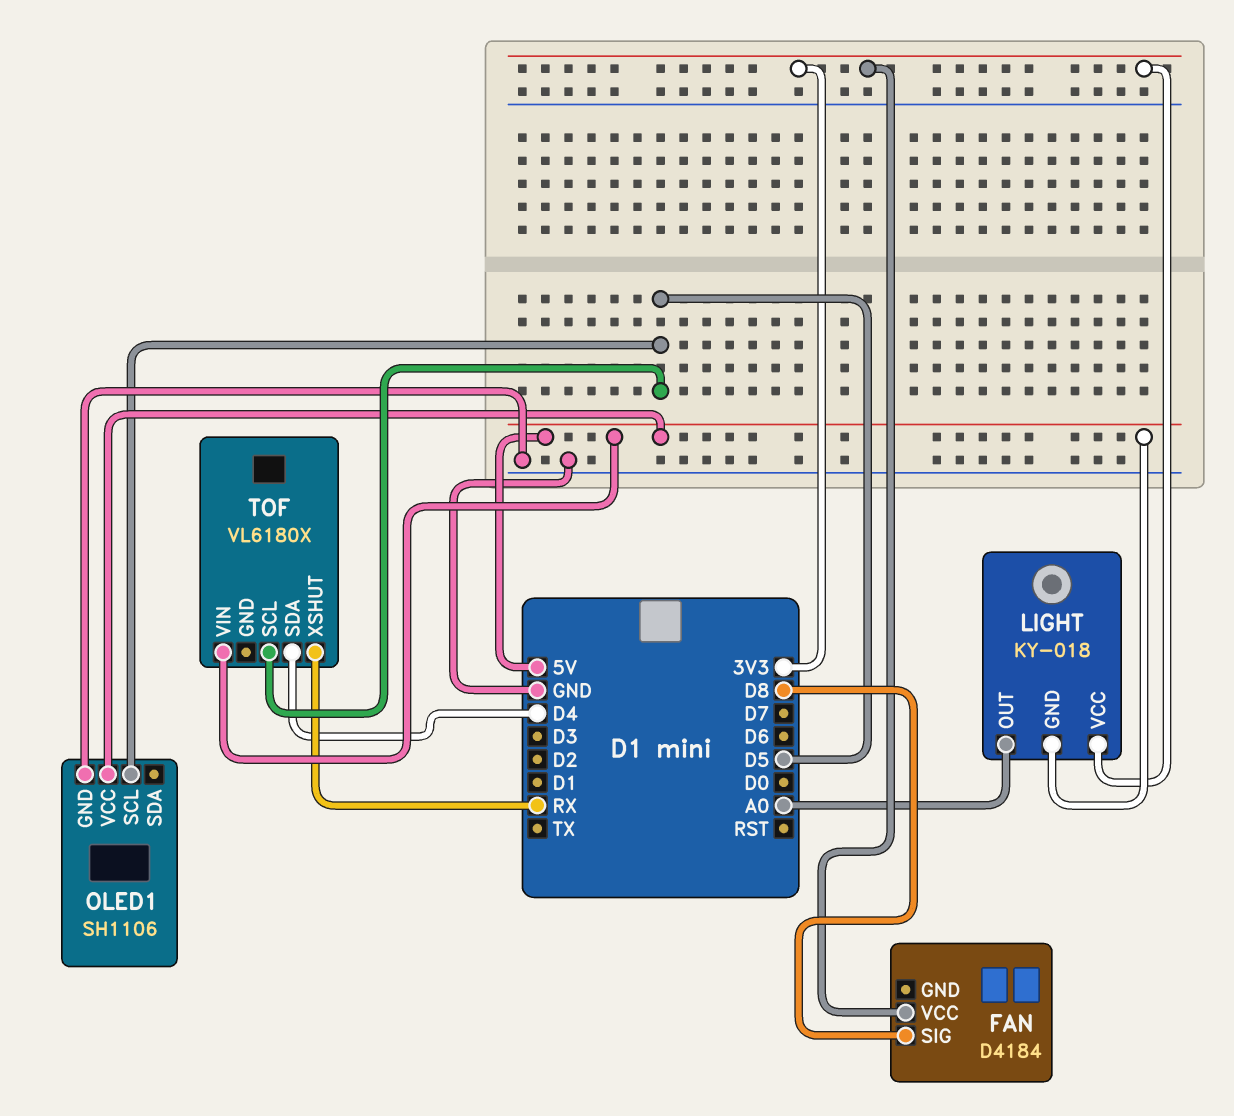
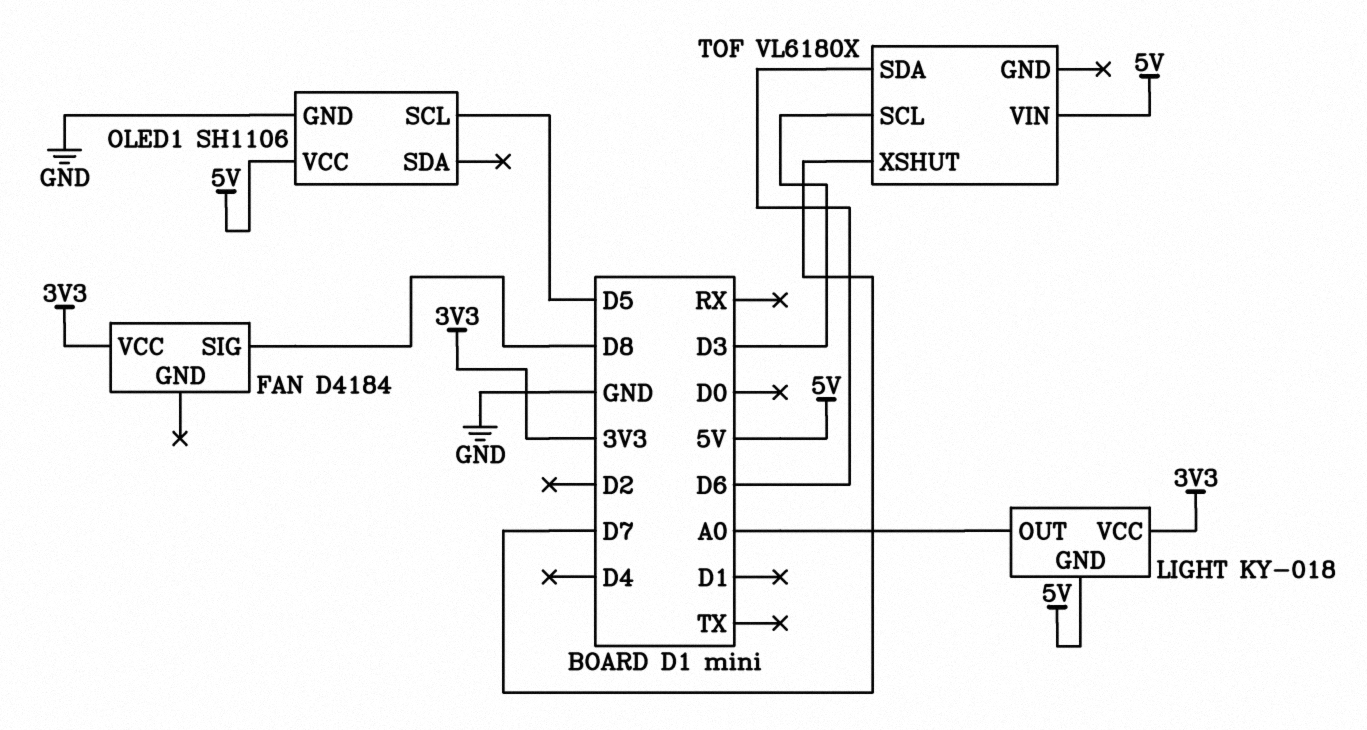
TOF pin SCL: D5 -> D3
TOF pin SDA: D4 -> D6
TOF pin XSHUT: RX -> D7

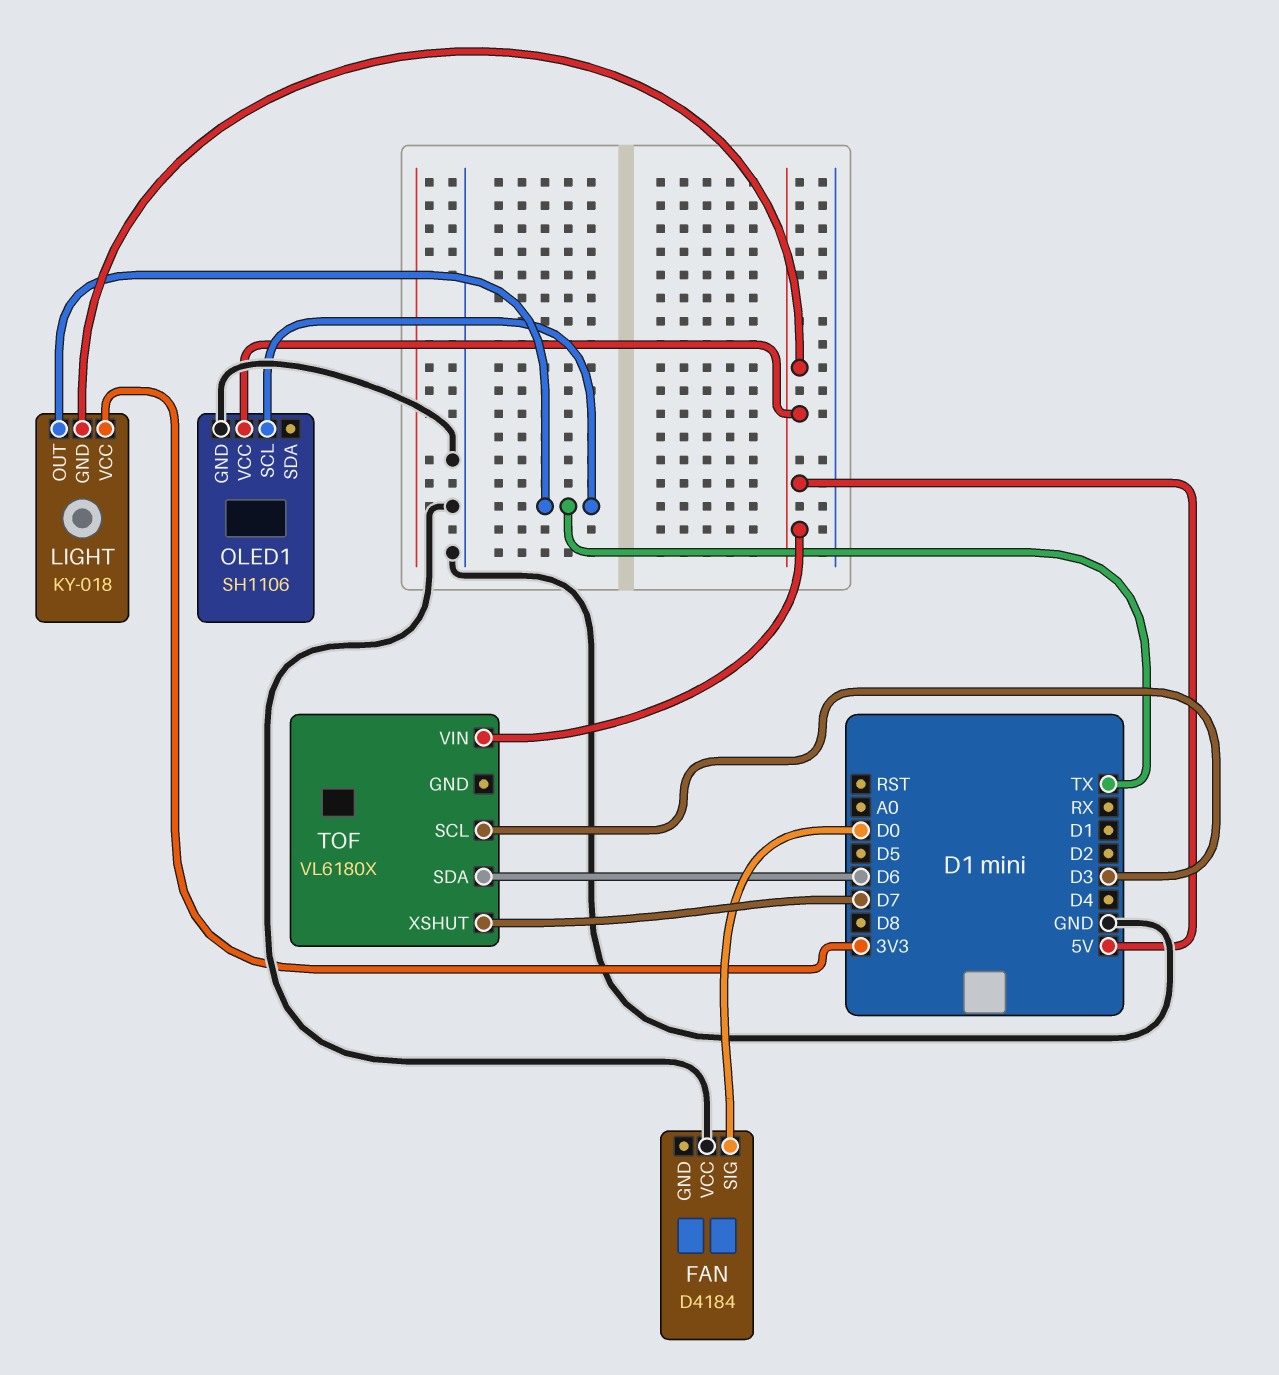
FAN pin SIG: D8 -> D0
FAN pin VCC: 3V3 -> GND
LIGHT pin OUT: A0 -> TX
OLED1 pin SCL: D5 -> TX

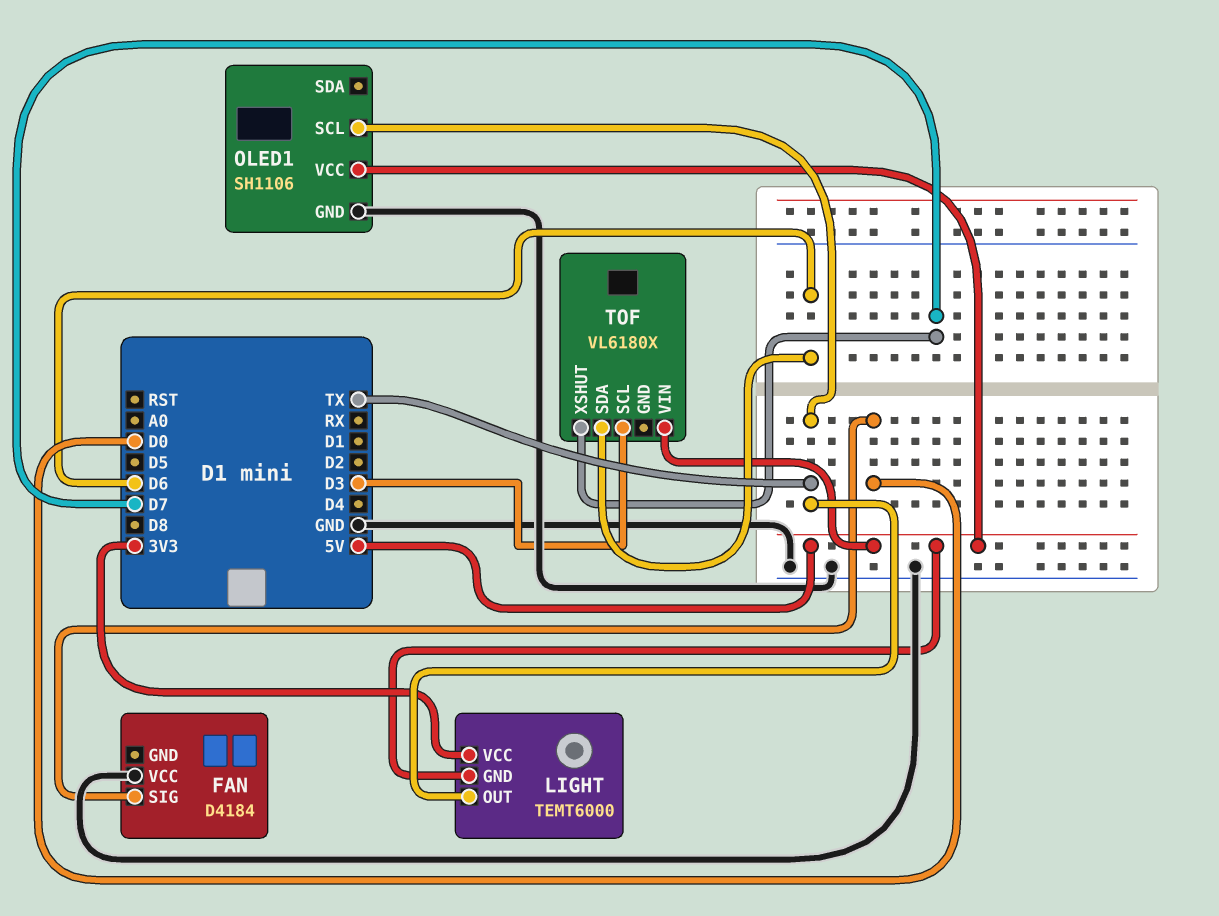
LIGHT: KY-018 -> TEMT6000

